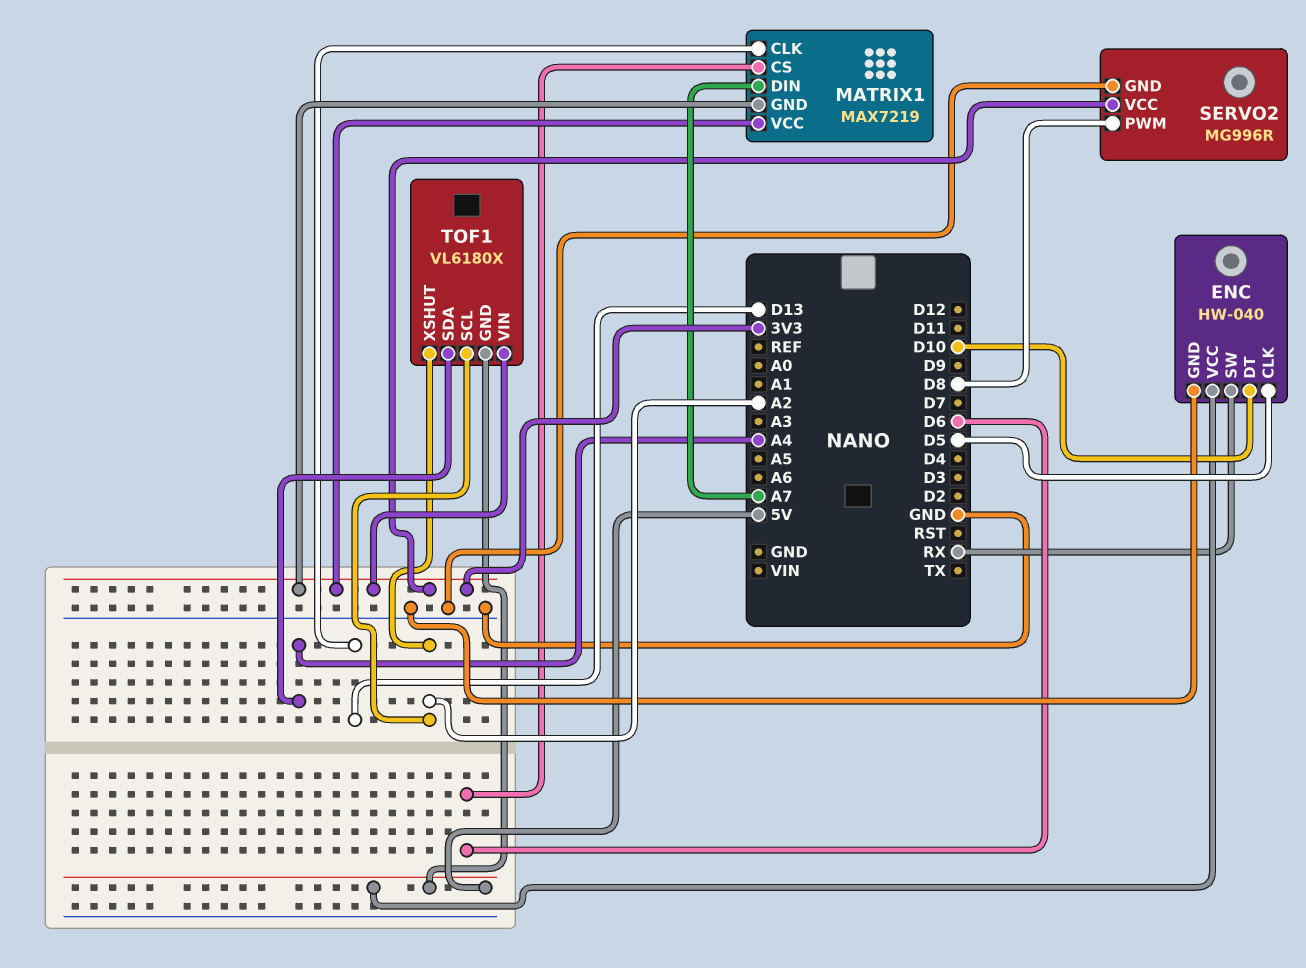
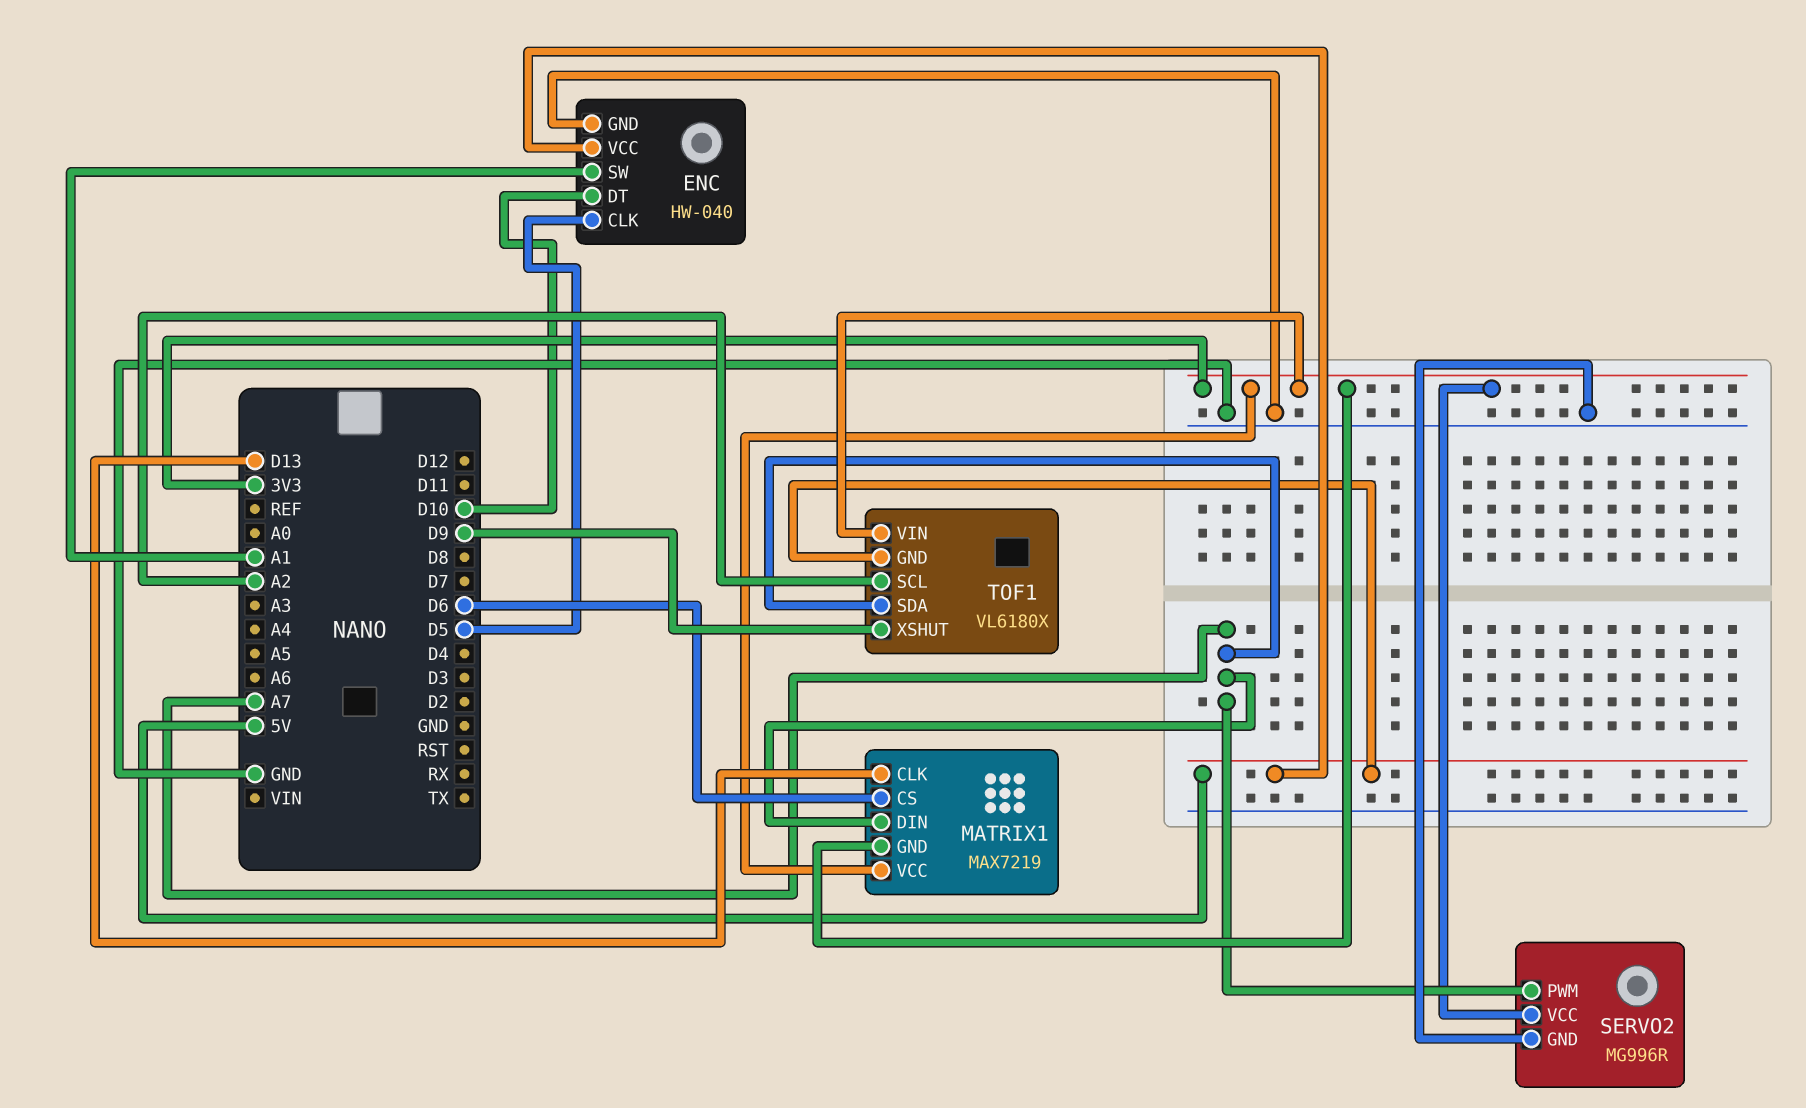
ENC pin SW: RX -> A1
SERVO2 pin PWM: D8 -> A7
TOF1 pin SDA: A4 -> A7
TOF1 pin XSHUT: A2 -> D9

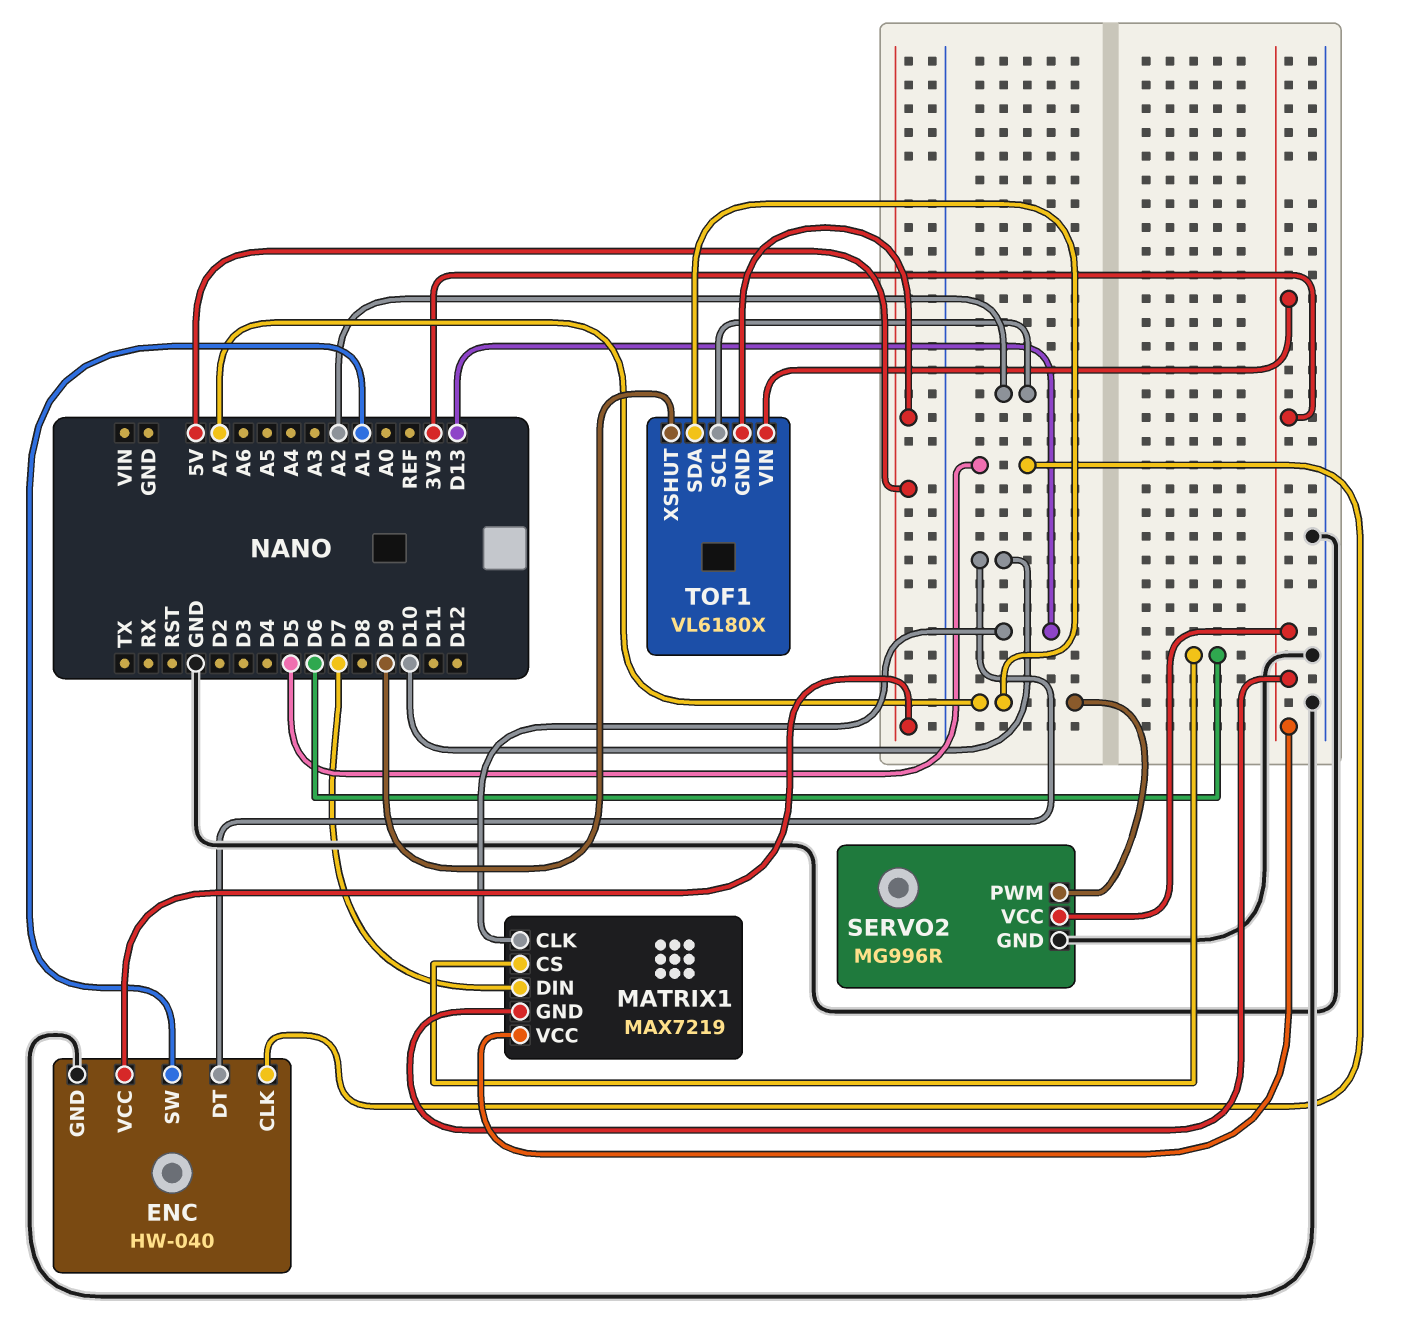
MATRIX1 pin DIN: A7 -> D7

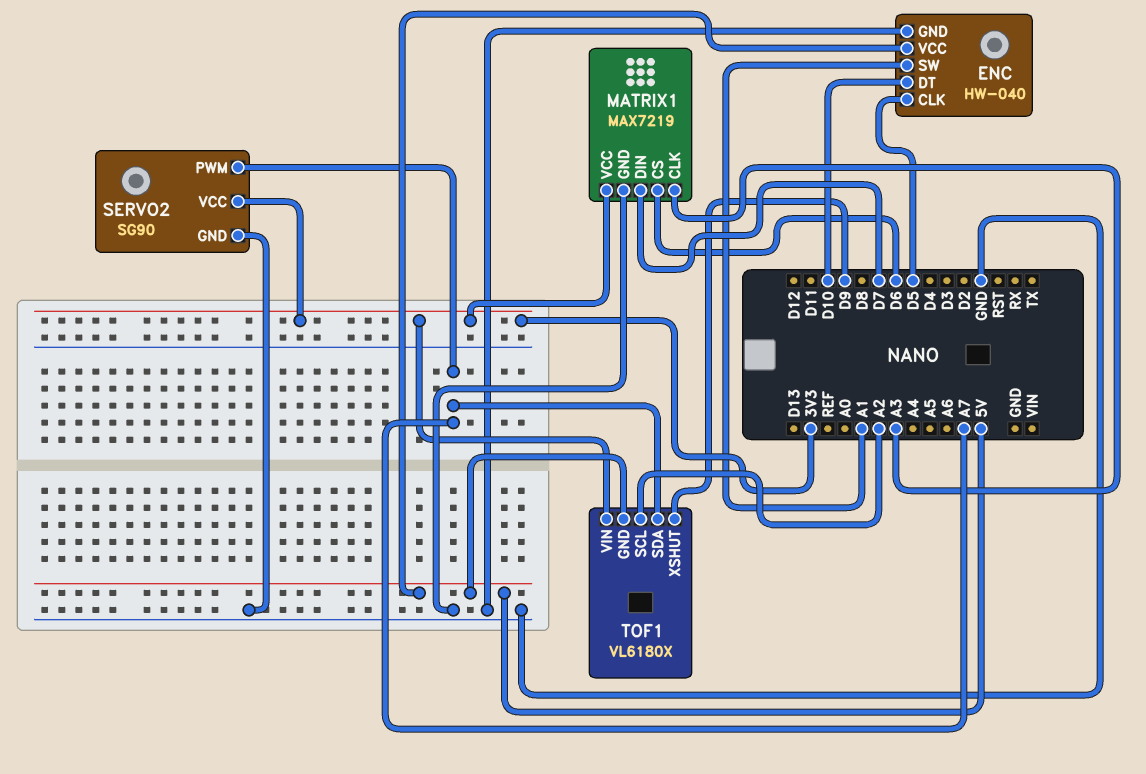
MATRIX1 pin CLK: D13 -> A3
MATRIX1 pin GND: 3V3 -> GND
SERVO2: MG996R -> SG90

